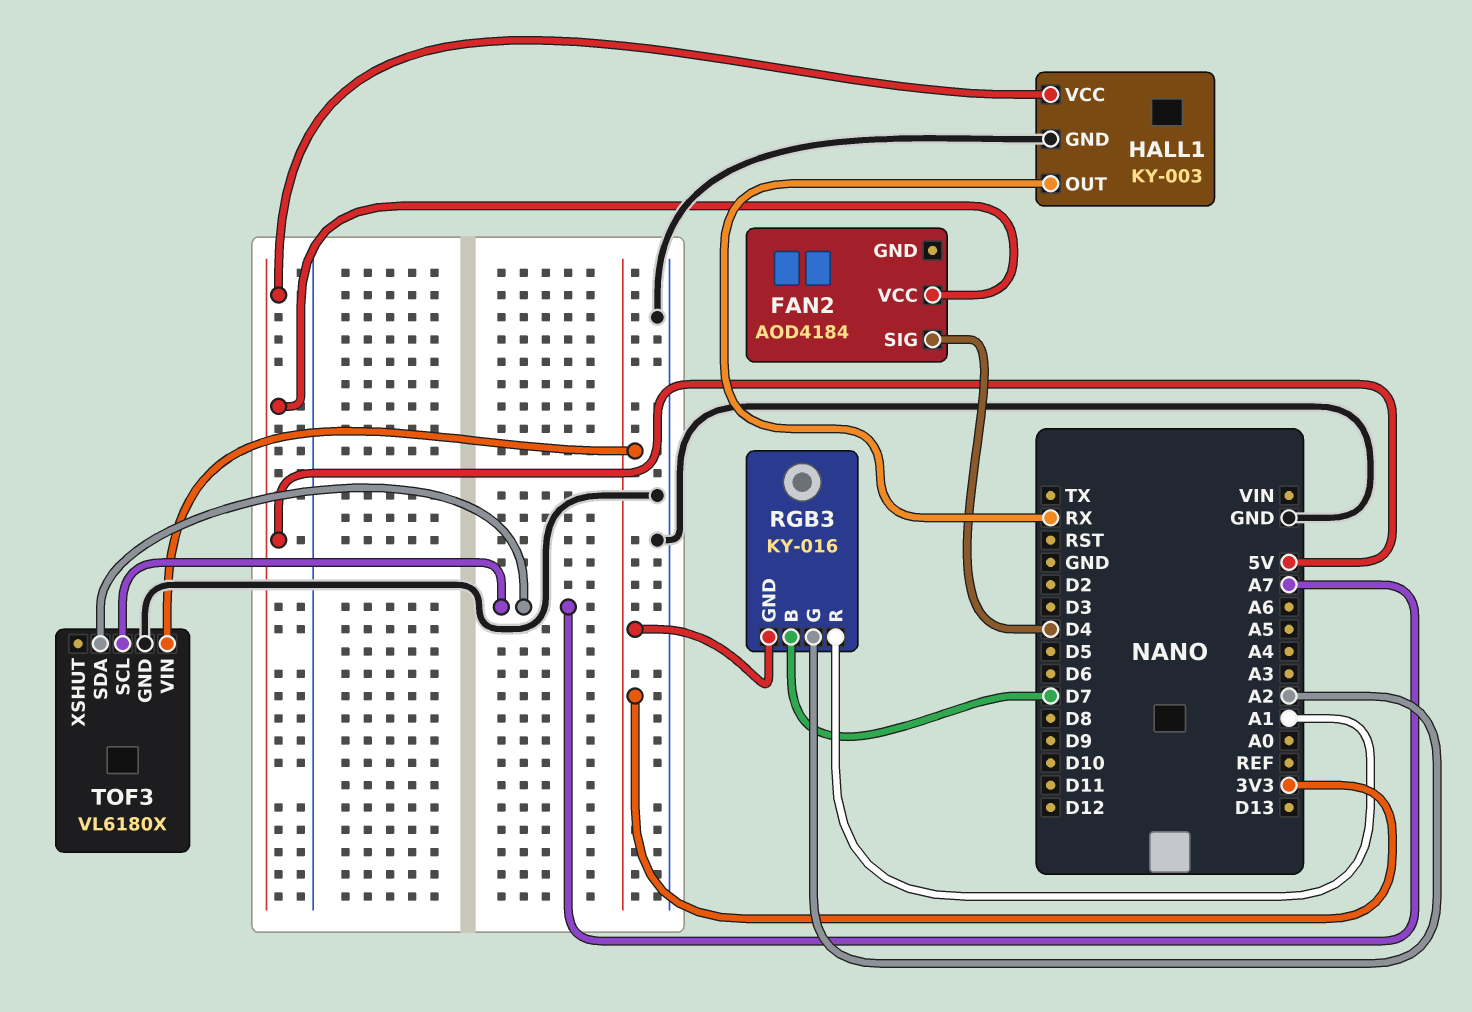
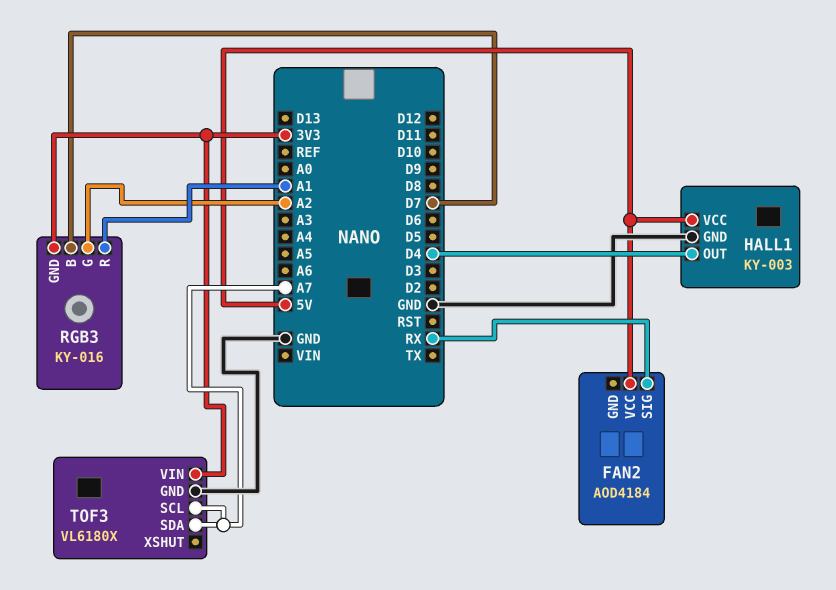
FAN2 pin SIG: D4 -> RX
HALL1 pin OUT: RX -> D4

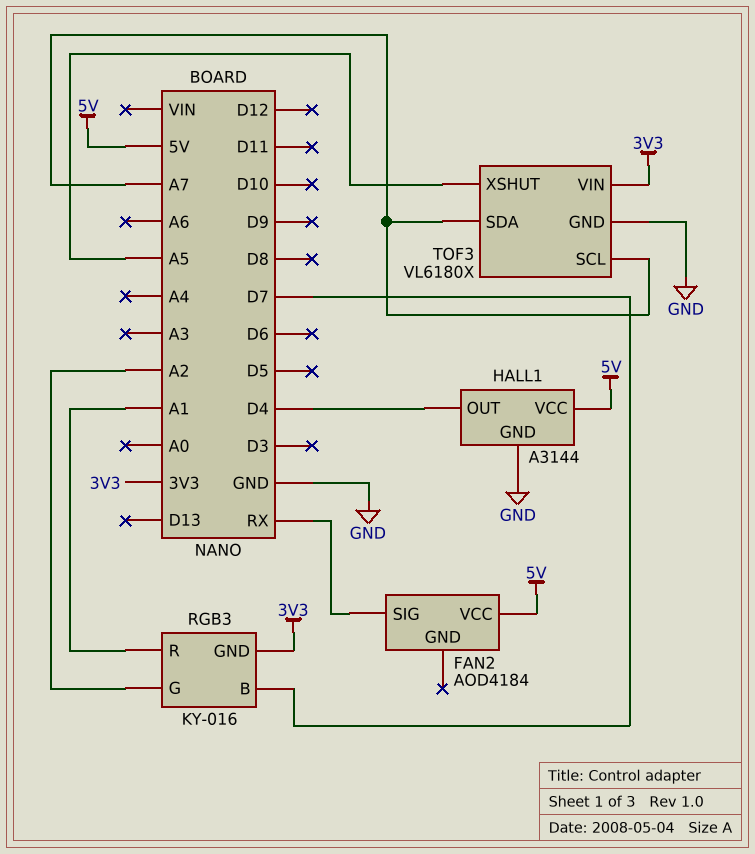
HALL1: KY-003 -> A3144
TOF3 pin XSHUT: none -> A5

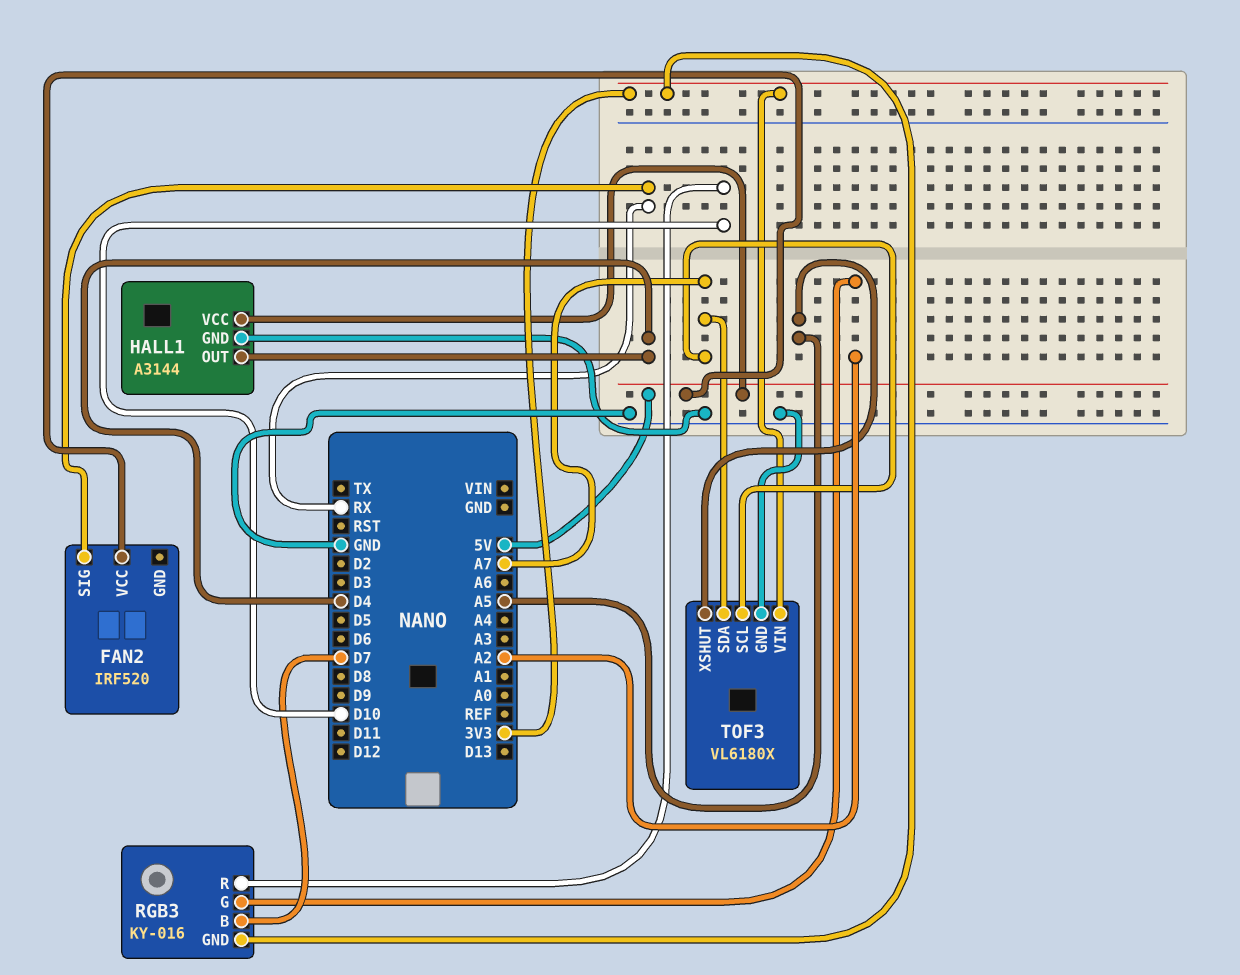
FAN2: AOD4184 -> IRF520
RGB3 pin R: A1 -> D10

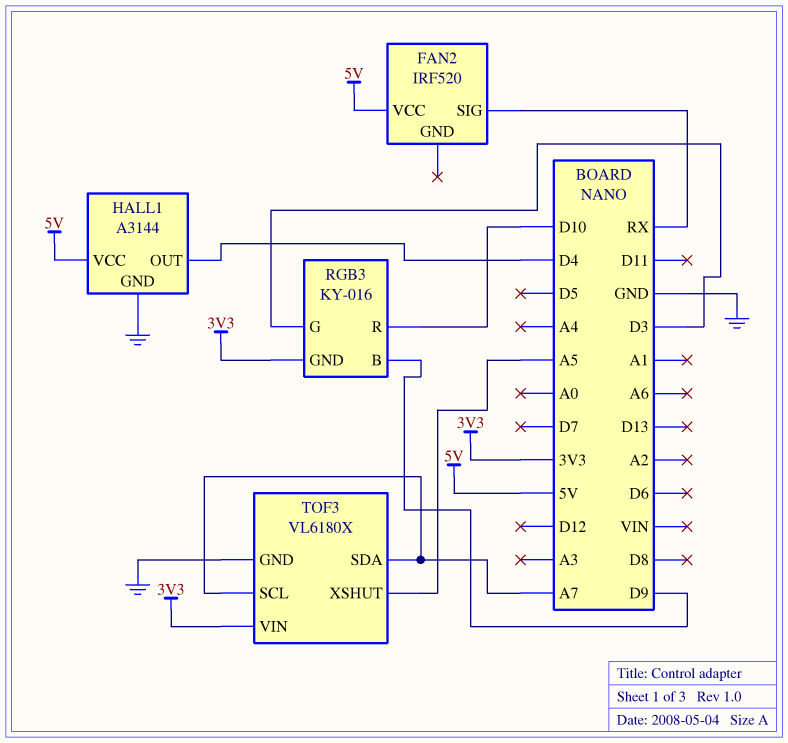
RGB3 pin B: D7 -> D9
RGB3 pin G: A2 -> D3

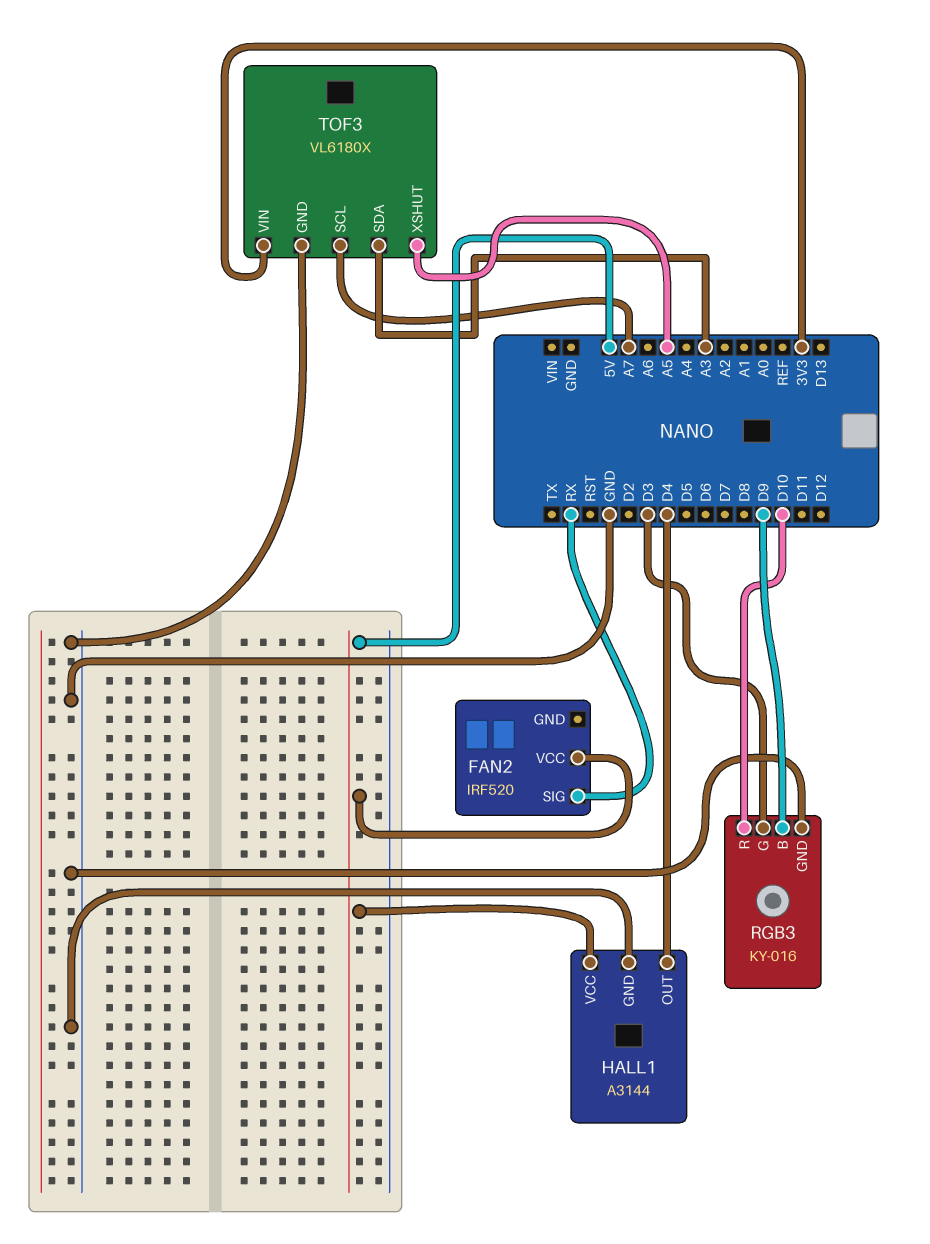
RGB3 pin GND: 3V3 -> GND
TOF3 pin SDA: A7 -> A3

